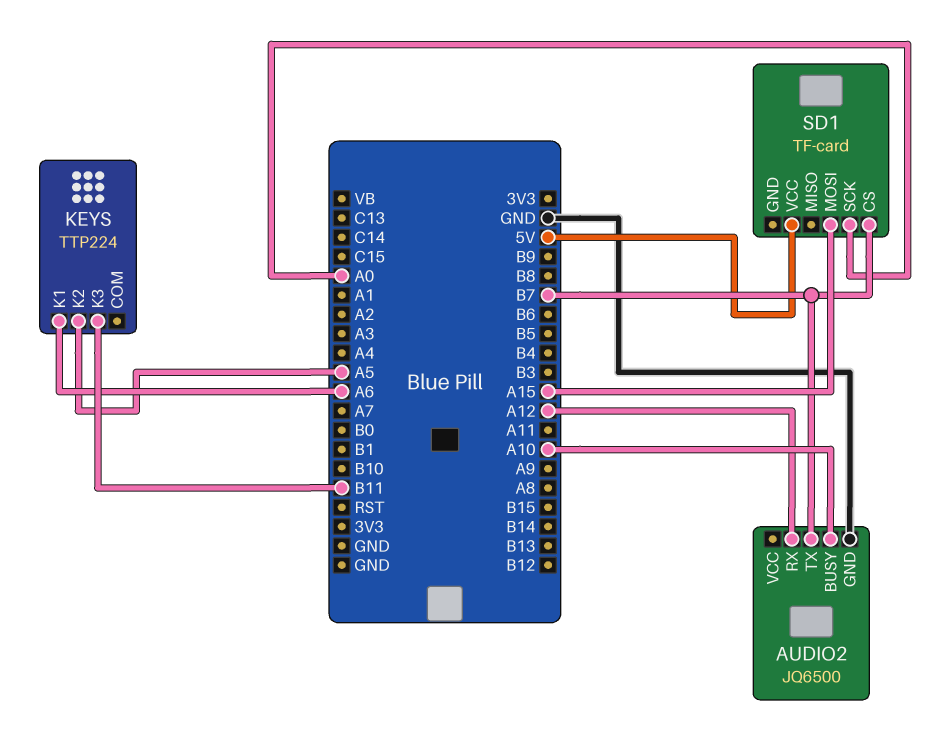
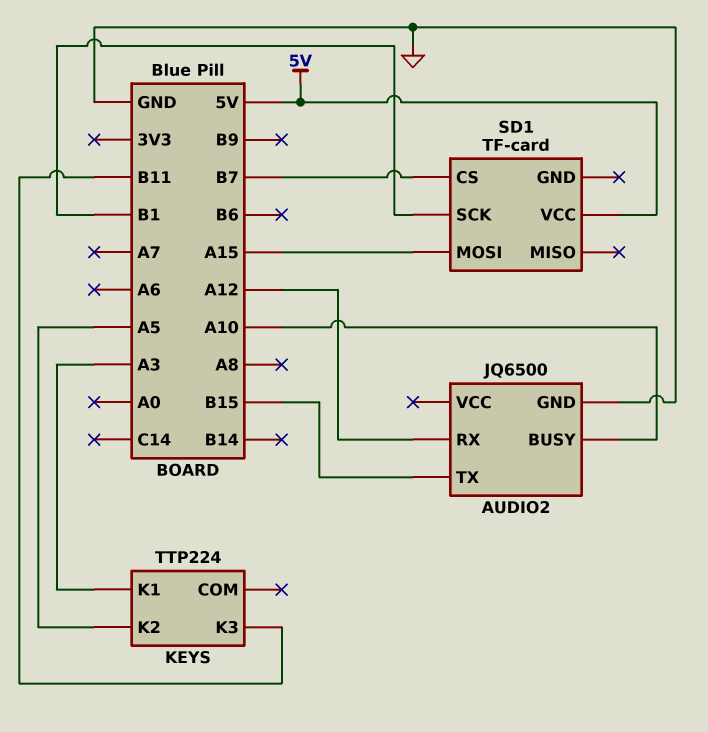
AUDIO2 pin TX: B7 -> B15
KEYS pin K1: A6 -> A3
SD1 pin SCK: A0 -> B1

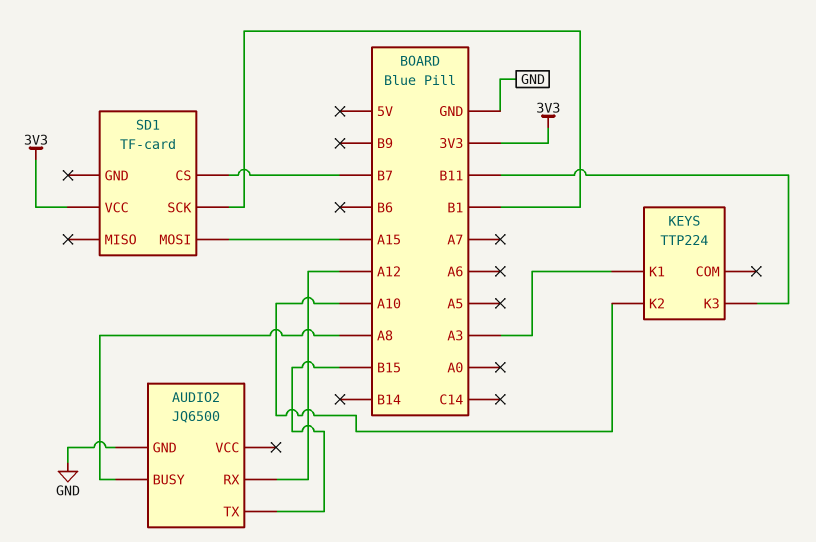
AUDIO2 pin BUSY: A10 -> A8
KEYS pin K2: A5 -> A10
SD1 pin VCC: 5V -> 3V3

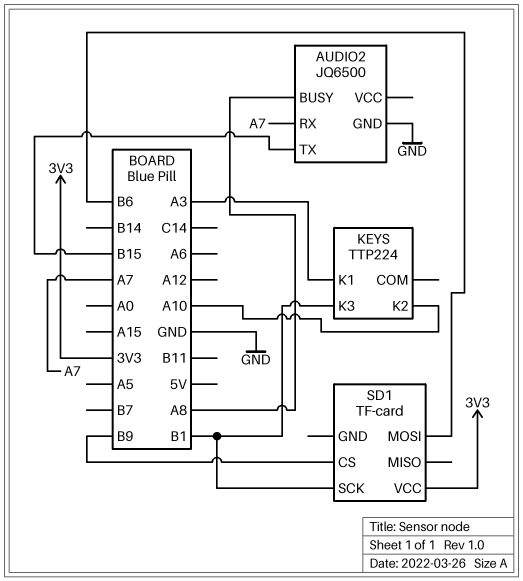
AUDIO2 pin RX: A12 -> A7
KEYS pin K3: B11 -> B1
SD1 pin CS: B7 -> B9
SD1 pin MOSI: A15 -> B6

